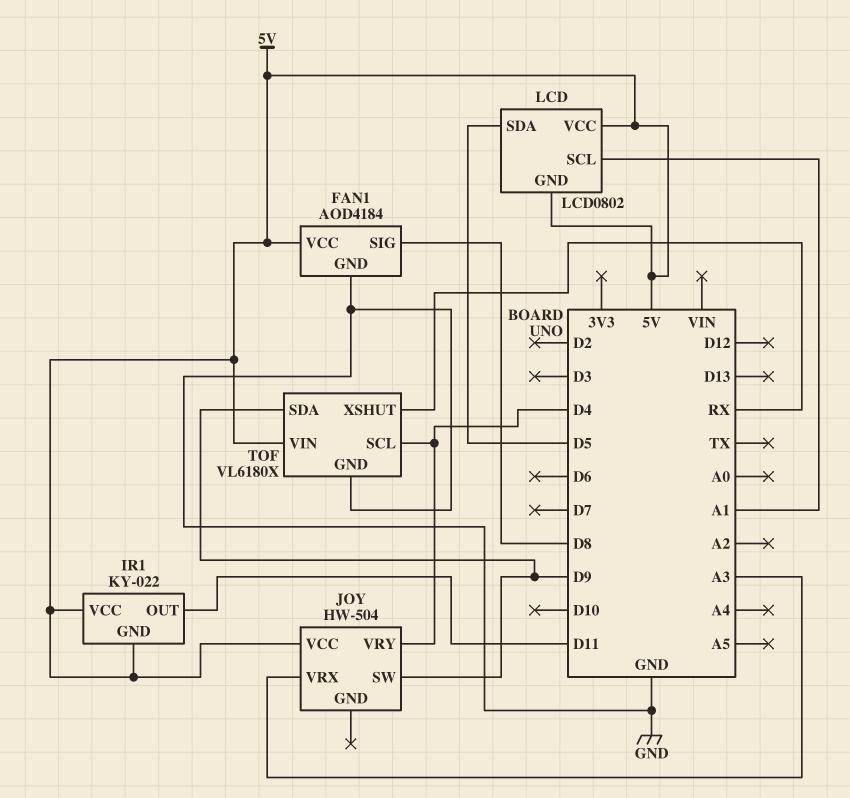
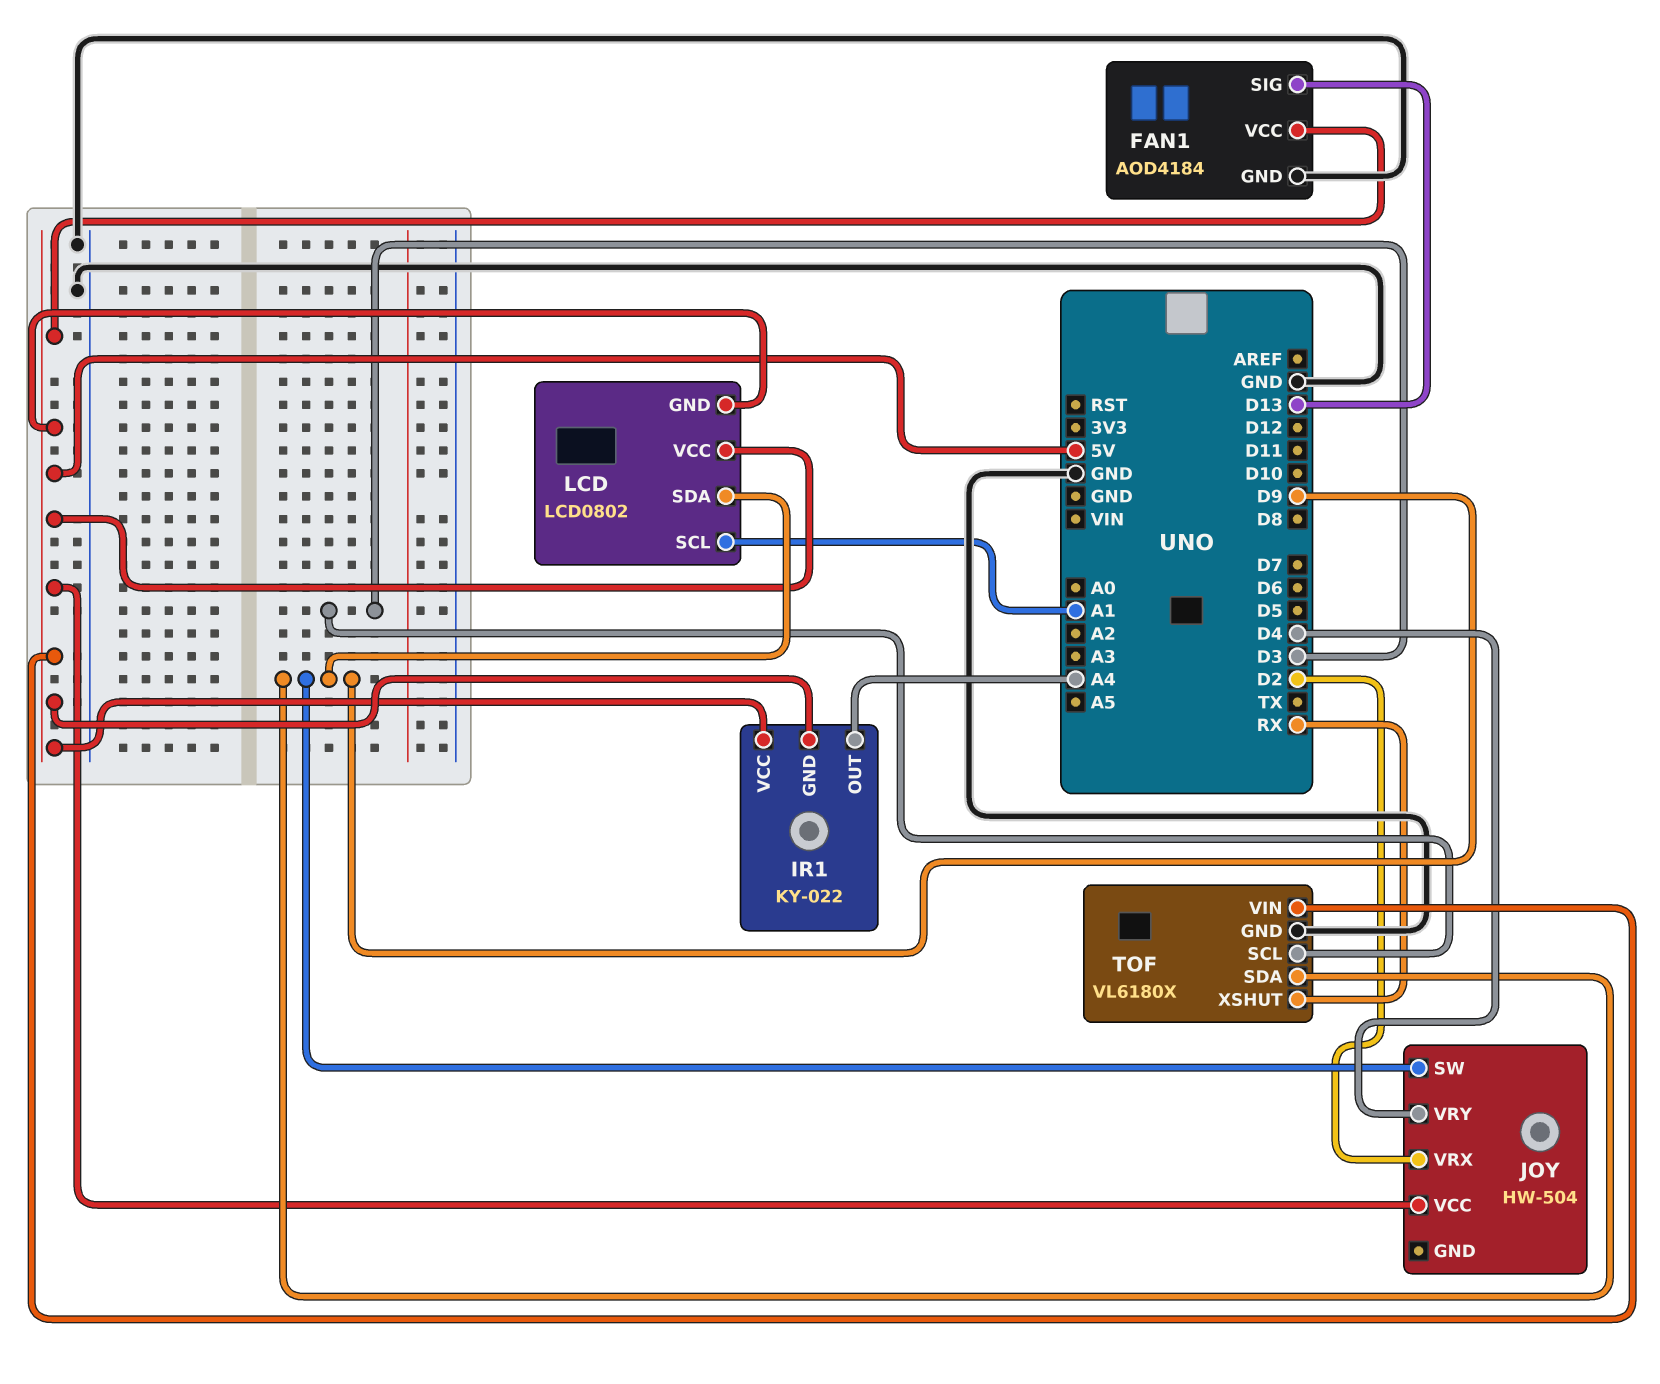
FAN1 pin SIG: D8 -> D13
IR1 pin OUT: D11 -> A4
JOY pin VRX: A3 -> D2
LCD pin SDA: D5 -> D9
TOF pin SCL: D4 -> D3

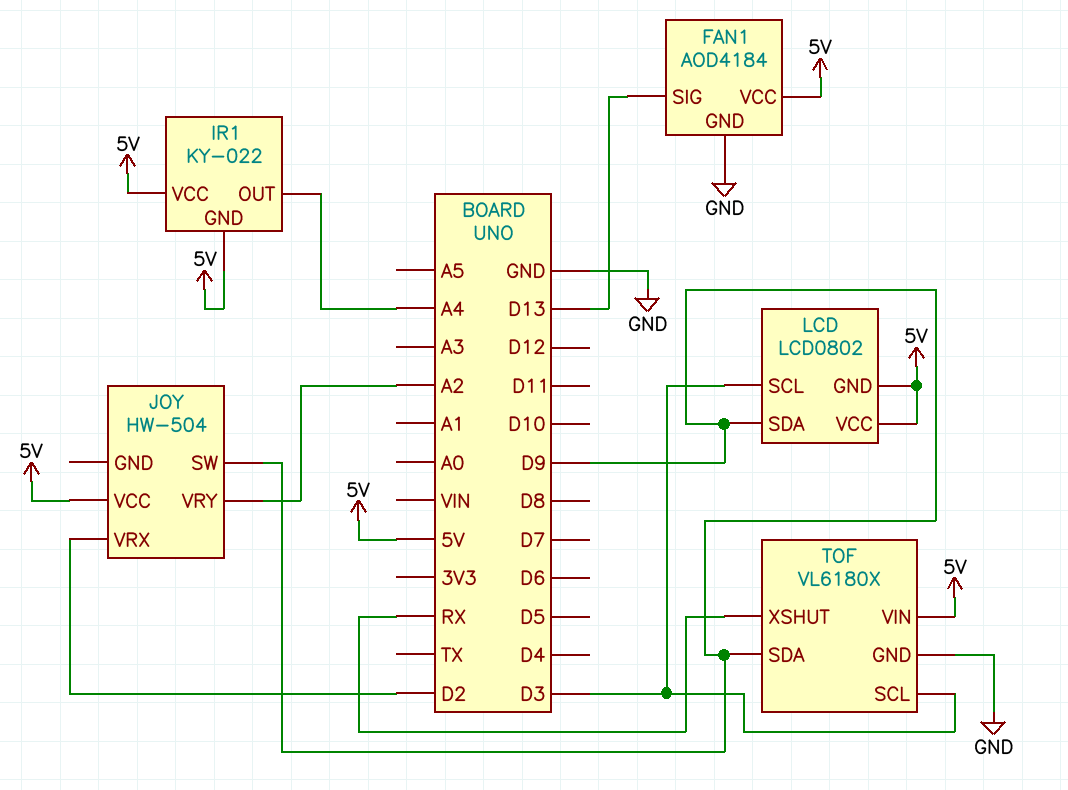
JOY pin VRY: D4 -> A2
LCD pin SCL: A1 -> D3

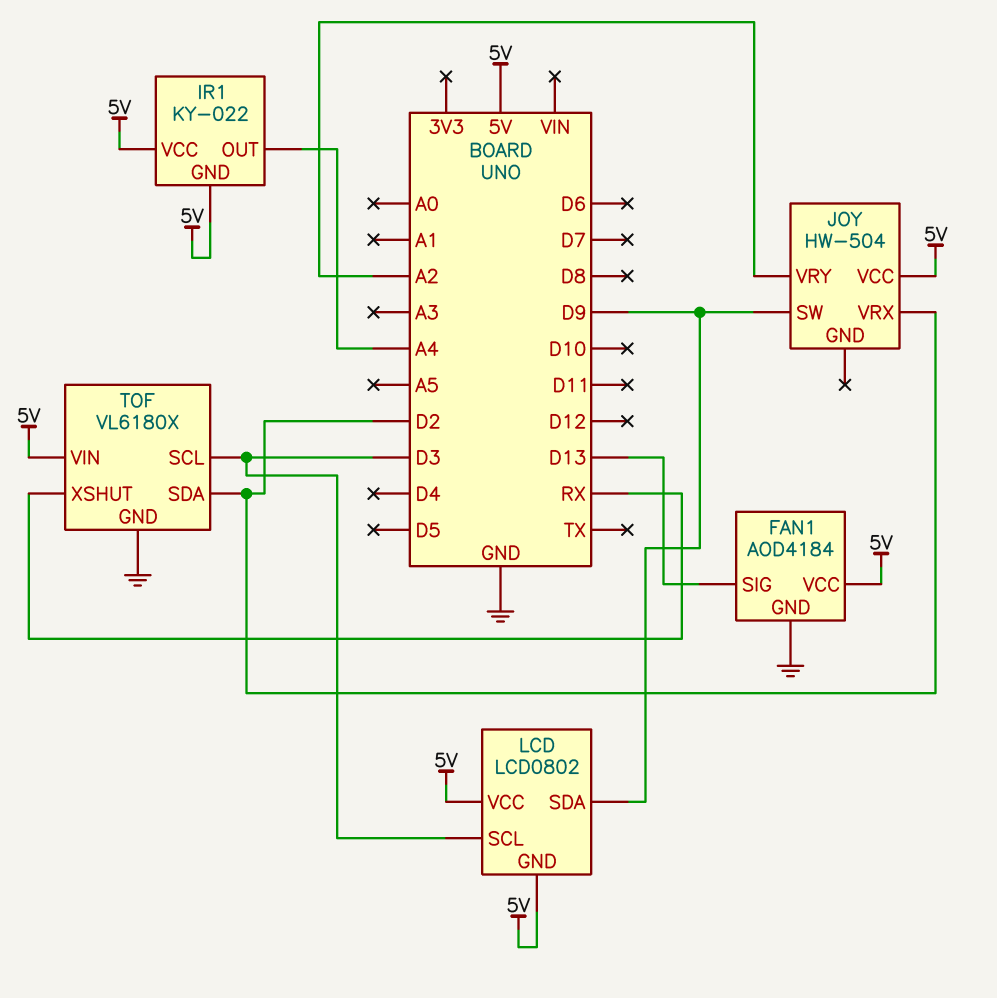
TOF pin SDA: D9 -> D2

